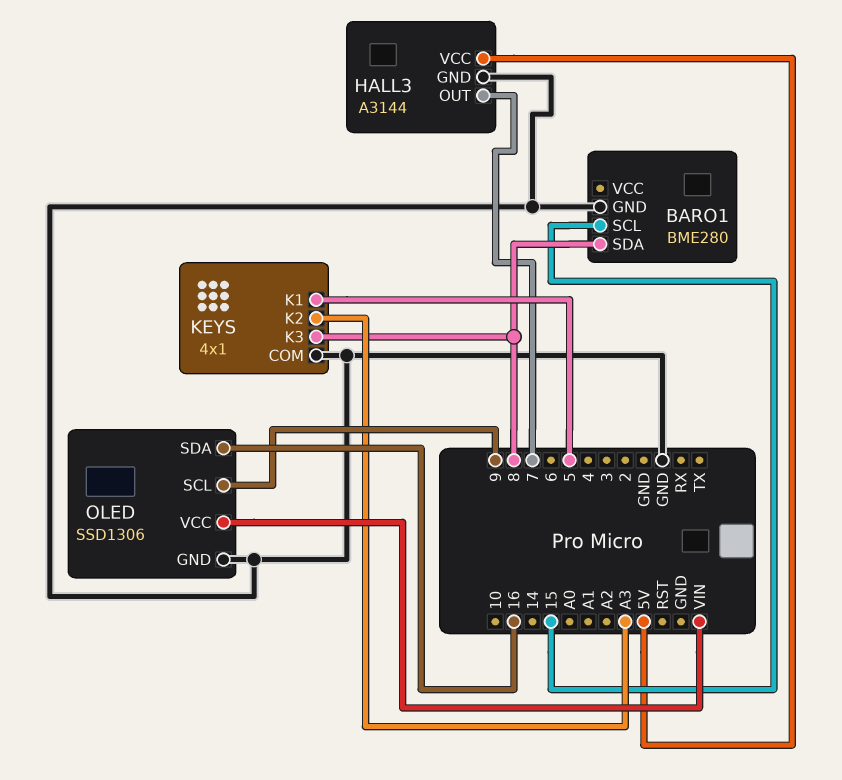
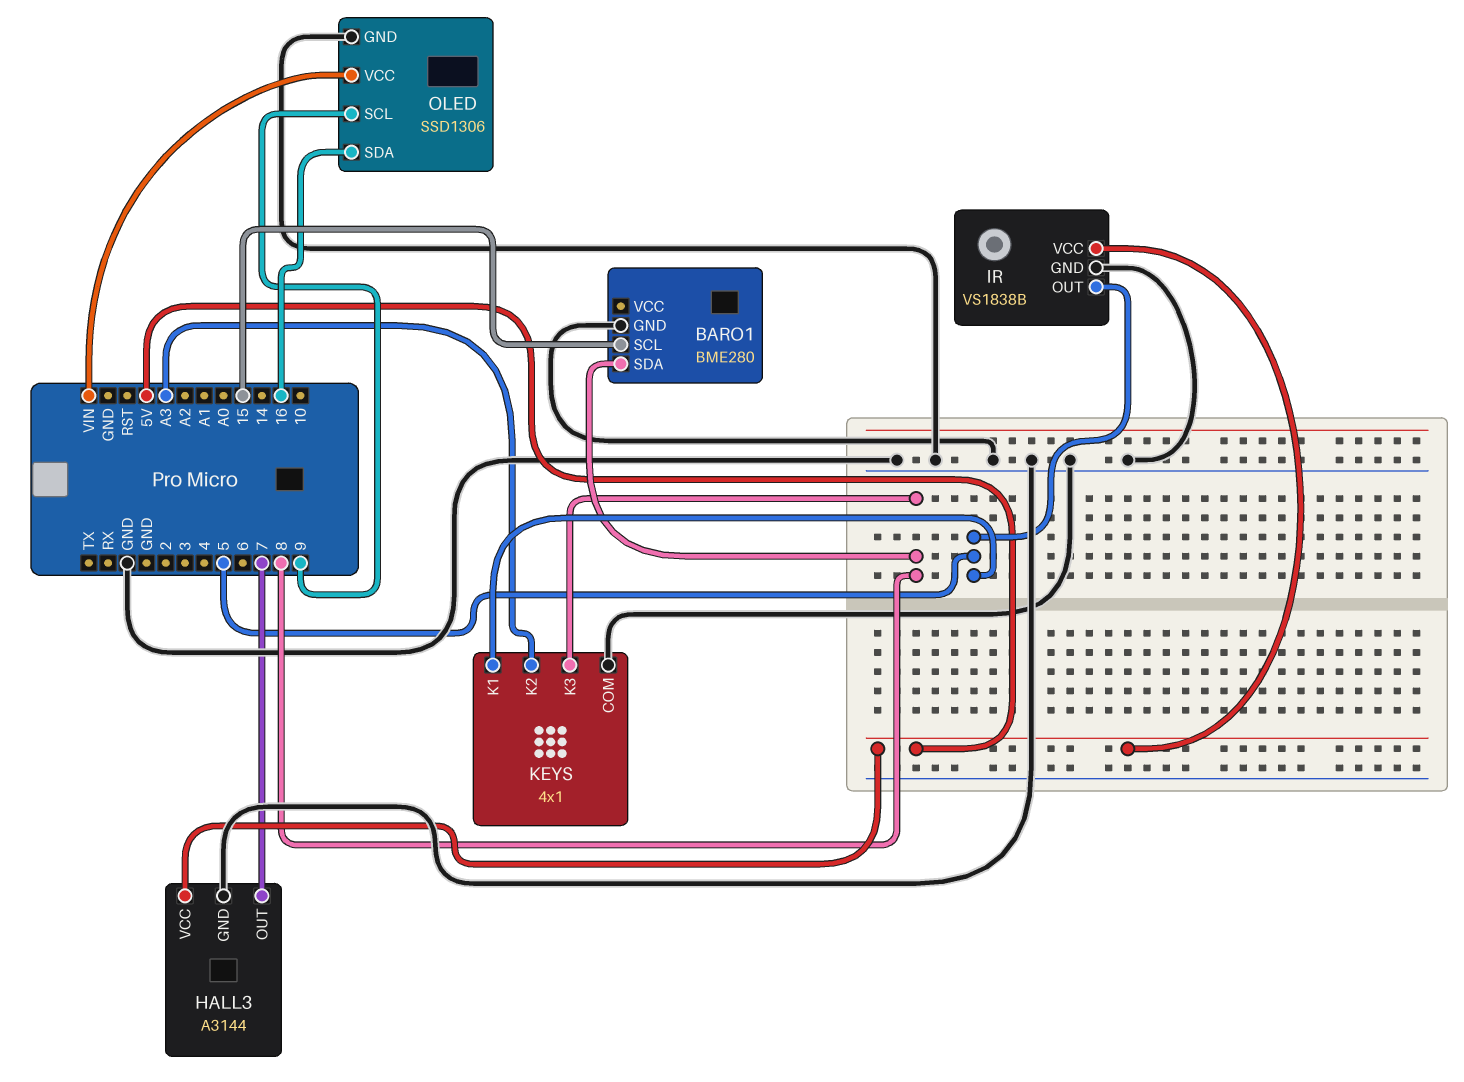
IR: none -> VS1838B
IR pin GND: none -> GND
IR pin OUT: none -> 5
IR pin VCC: none -> 5V

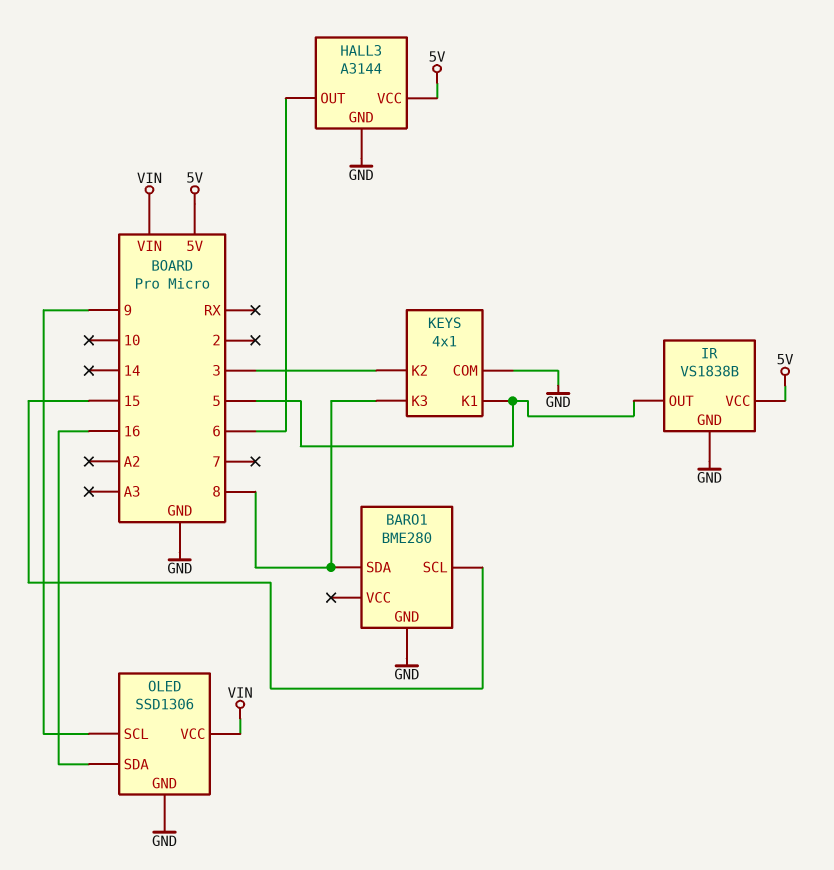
HALL3 pin OUT: 7 -> 6
KEYS pin K2: A3 -> 3

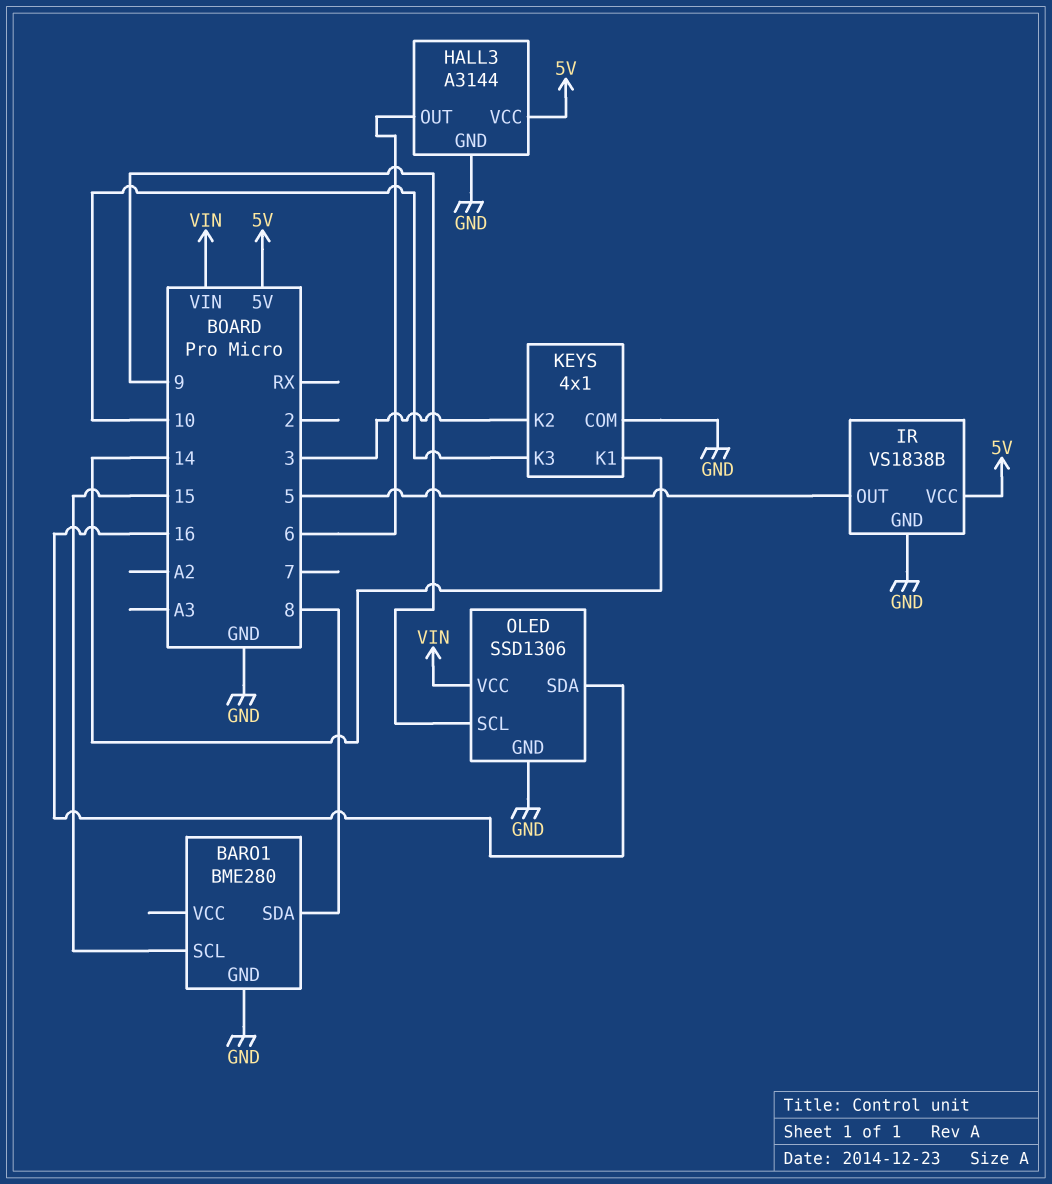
KEYS pin K1: 5 -> 14
KEYS pin K3: 8 -> 10

